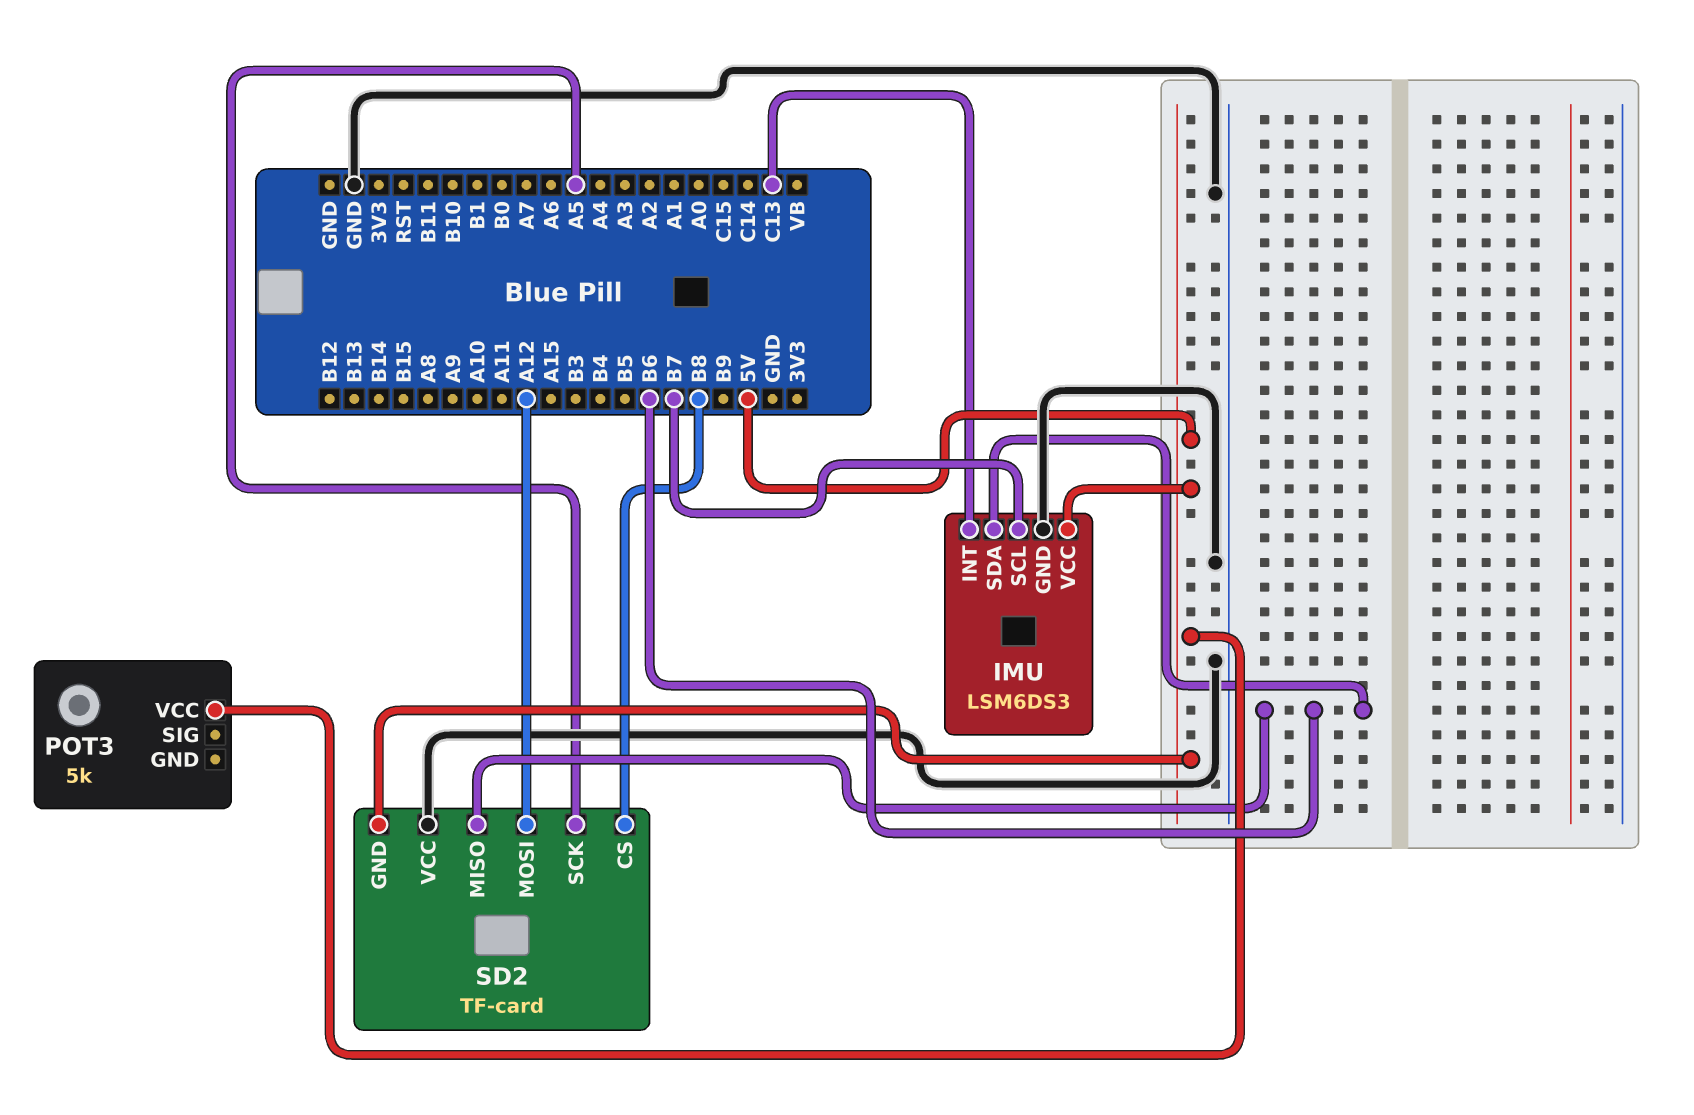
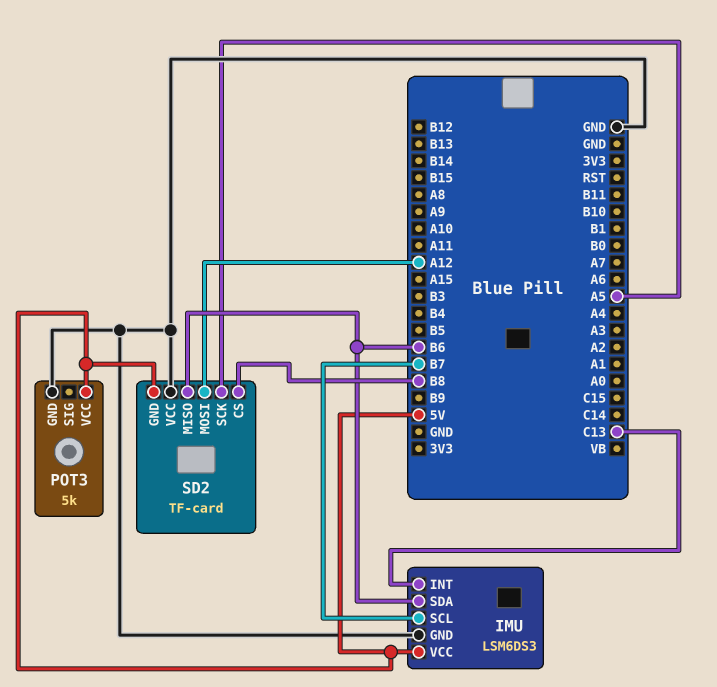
POT3 pin GND: none -> GND

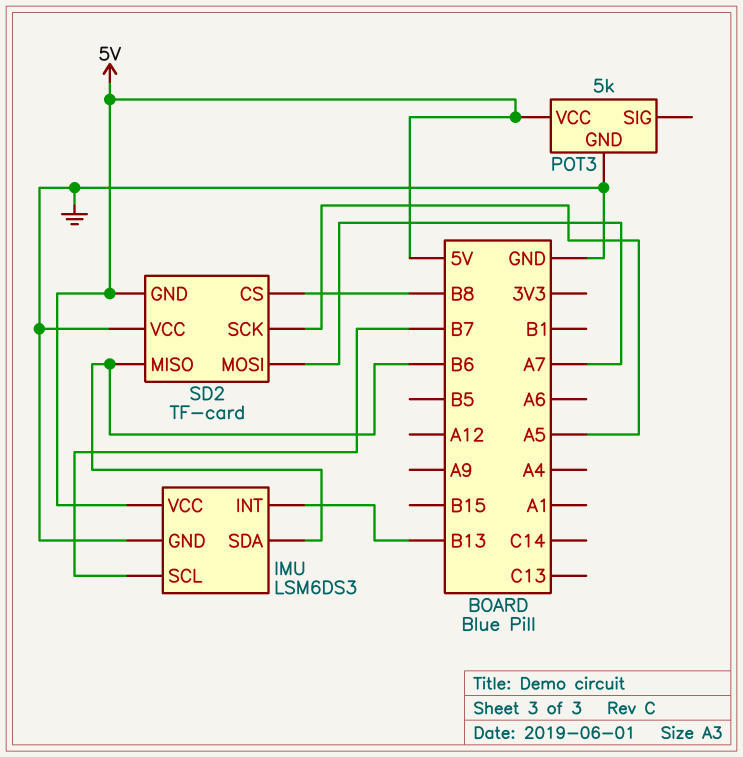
IMU pin INT: C13 -> B13
SD2 pin MOSI: A12 -> A7

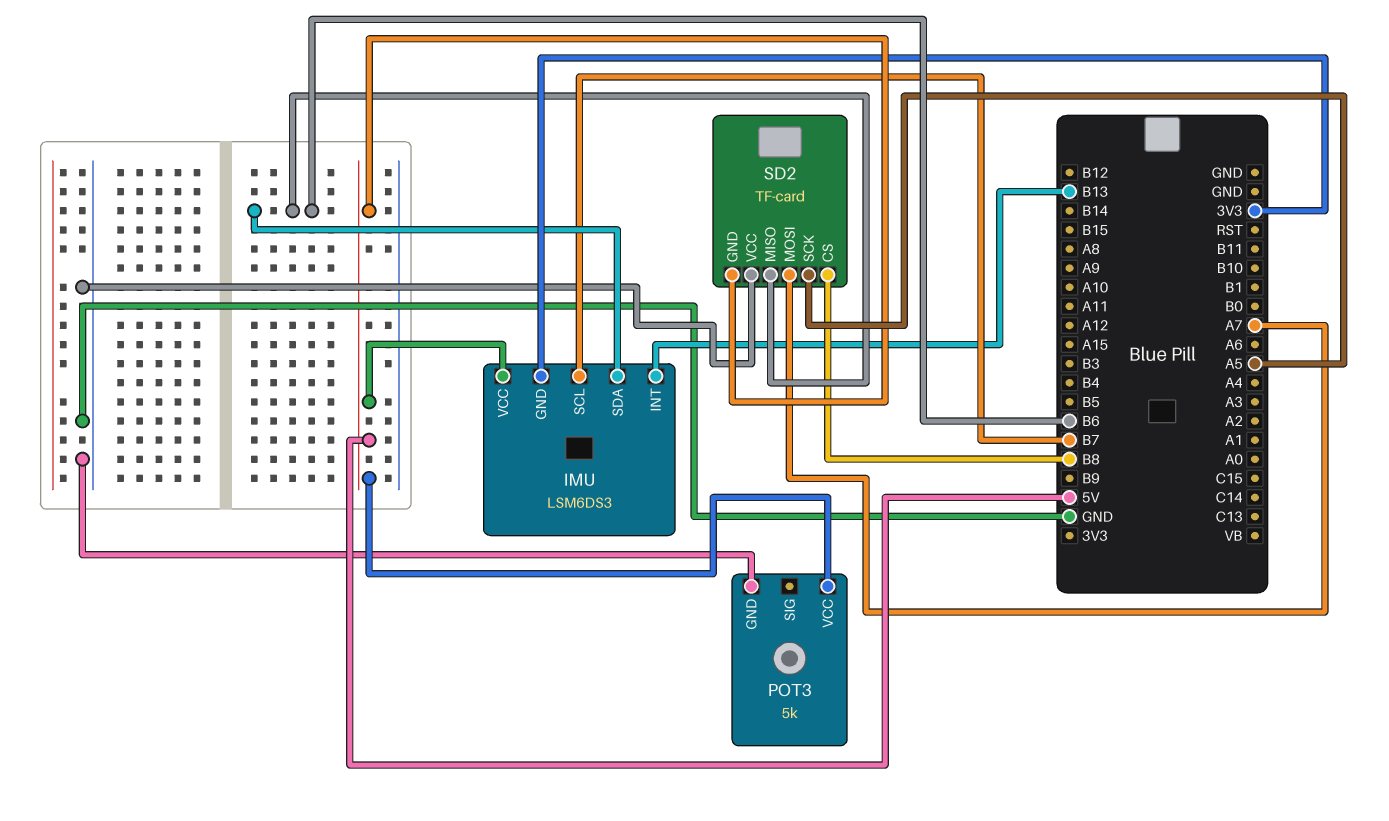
IMU pin GND: GND -> 3V3

